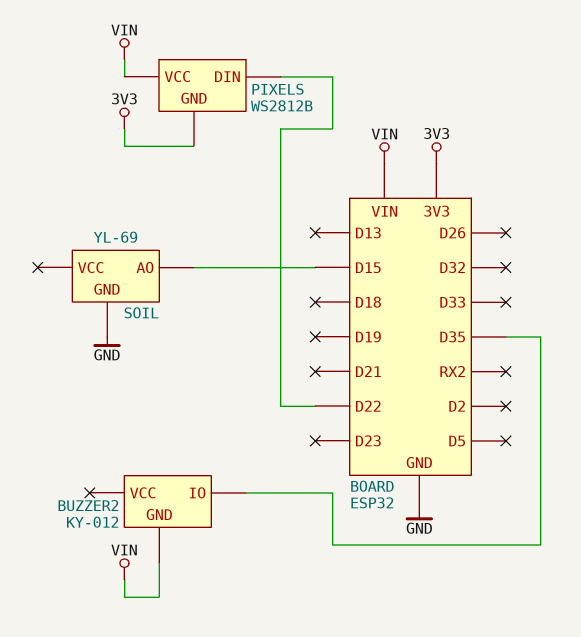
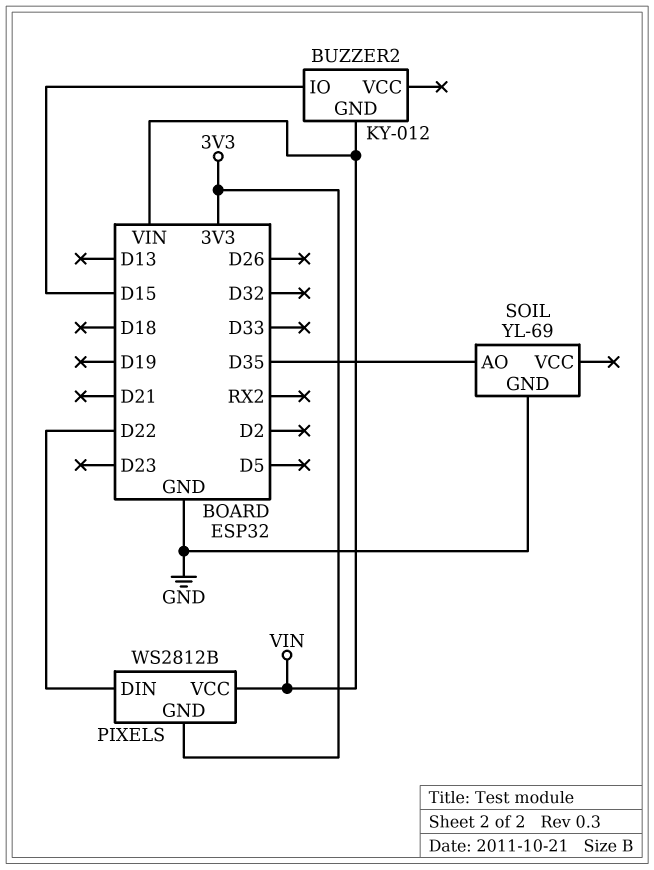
BUZZER2 pin IO: D35 -> D15
SOIL pin AO: D15 -> D35

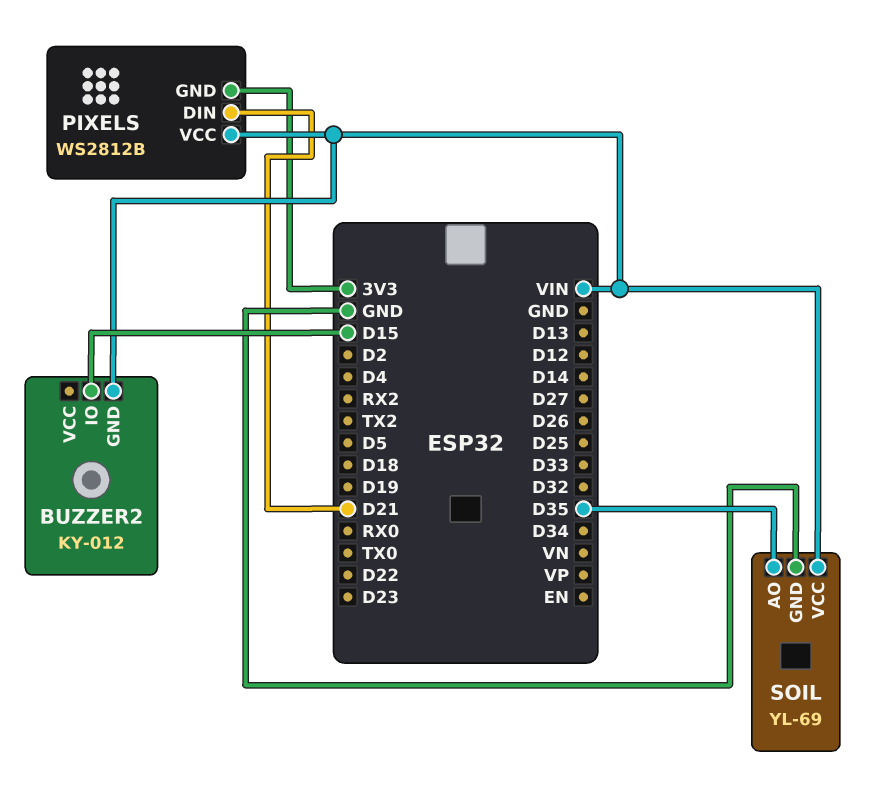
PIXELS pin DIN: D22 -> D21
SOIL pin VCC: none -> VIN

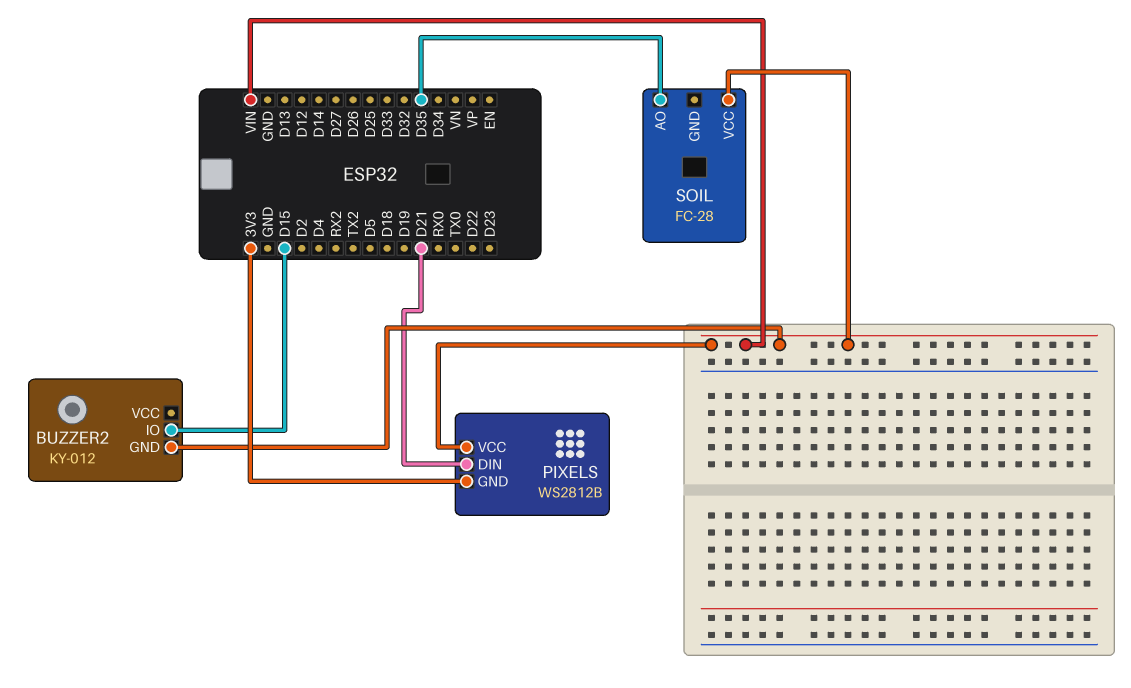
SOIL: YL-69 -> FC-28
SOIL pin GND: GND -> none

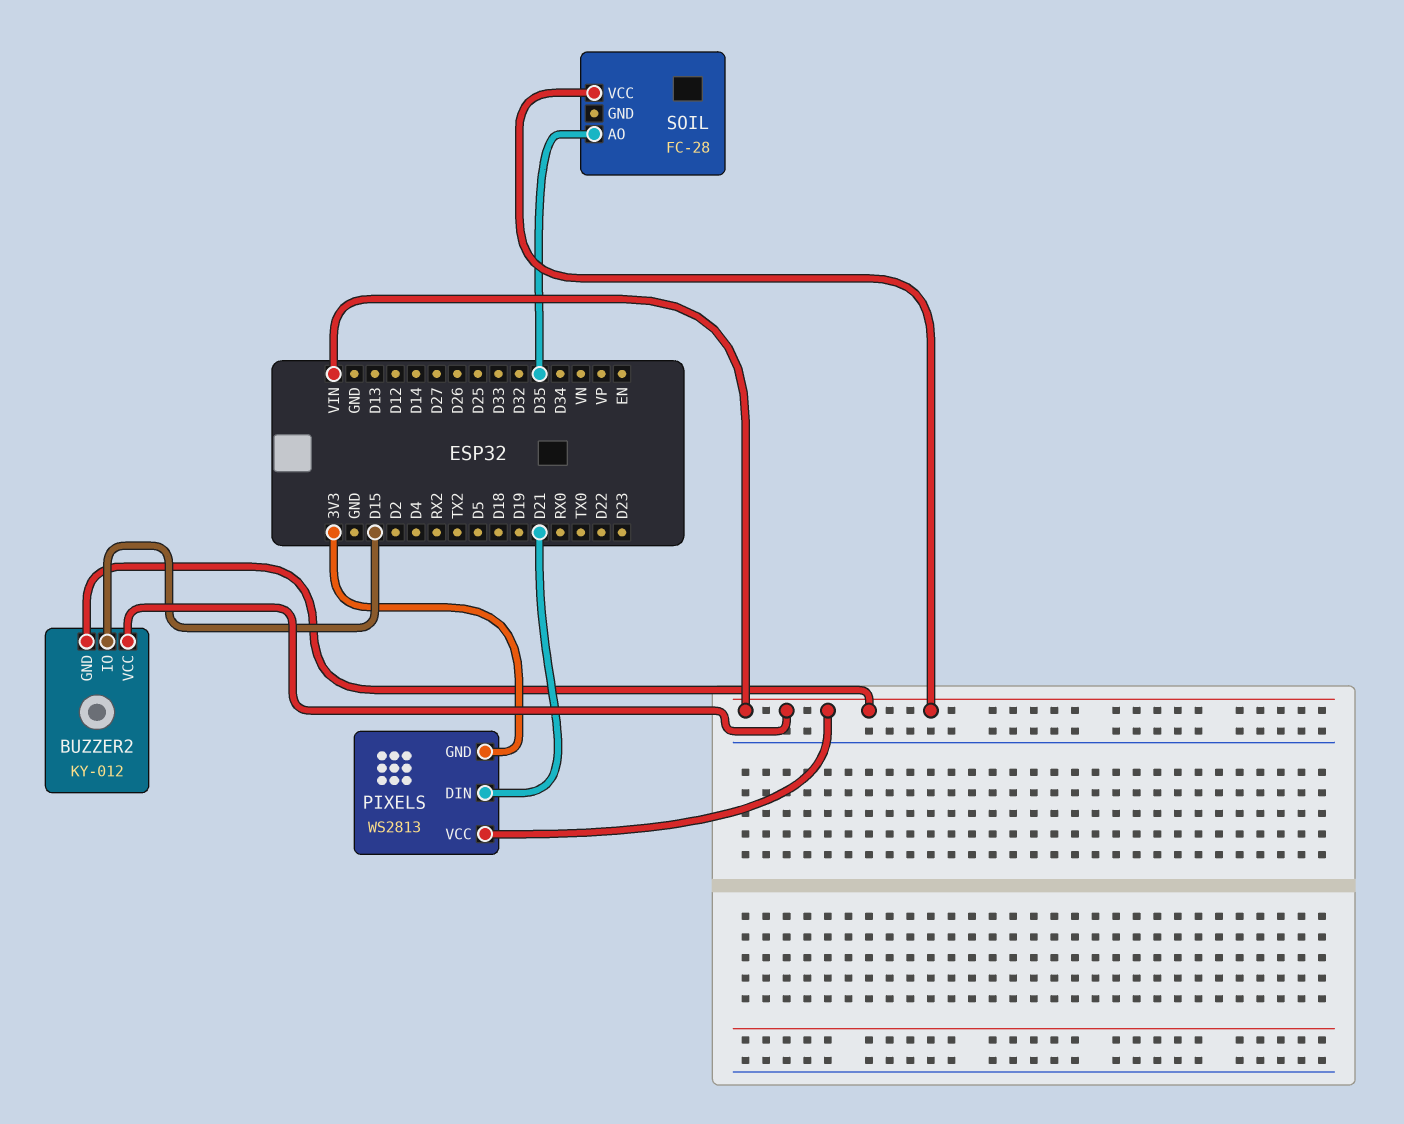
BUZZER2 pin VCC: none -> VIN
PIXELS: WS2812B -> WS2813

